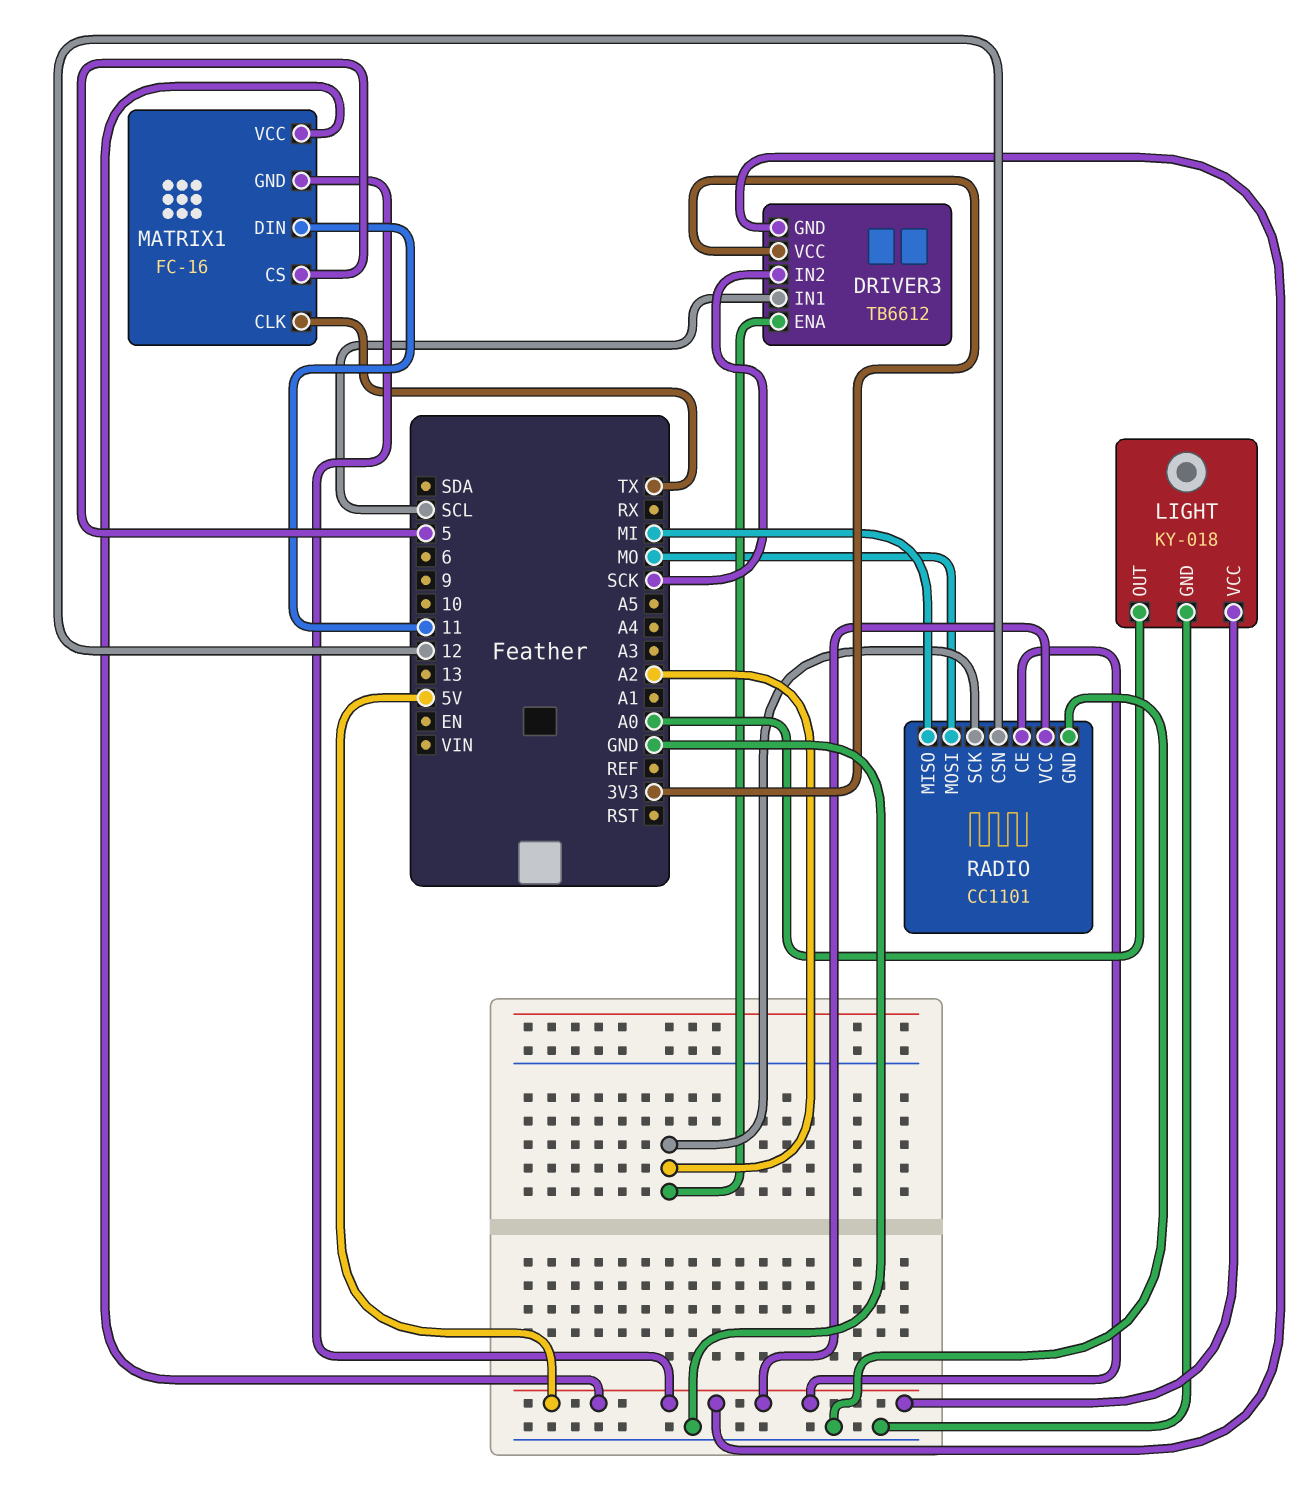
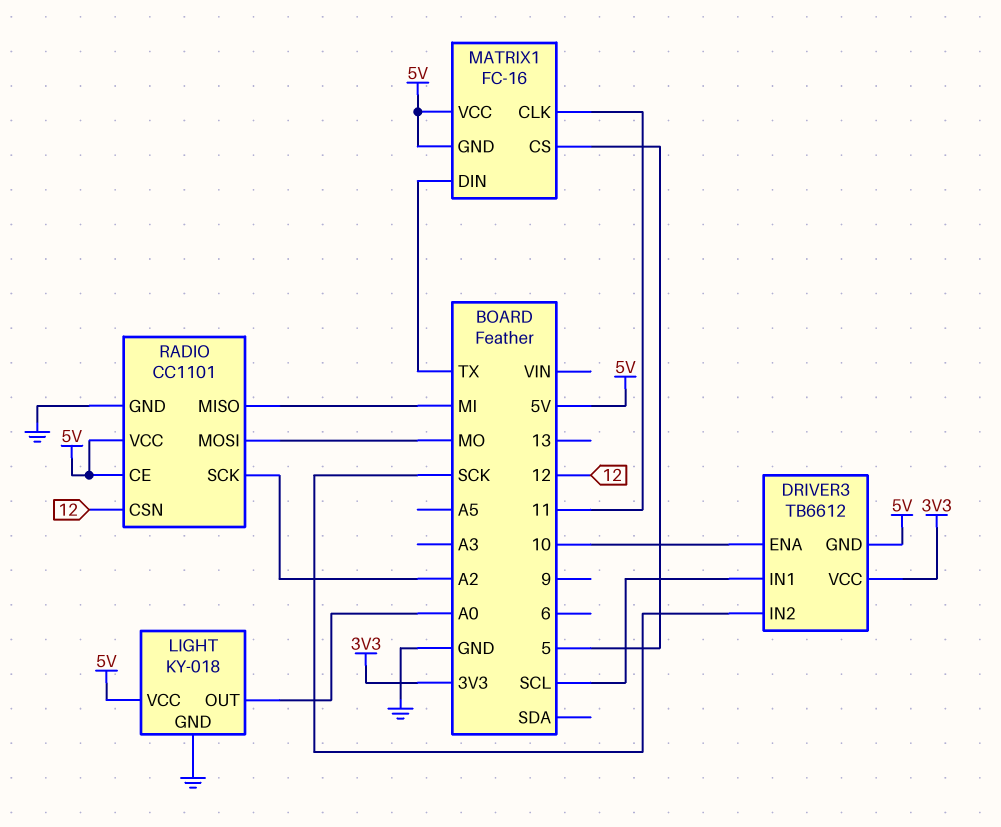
DRIVER3 pin ENA: A2 -> 10
MATRIX1 pin CLK: TX -> 11
MATRIX1 pin DIN: 11 -> TX

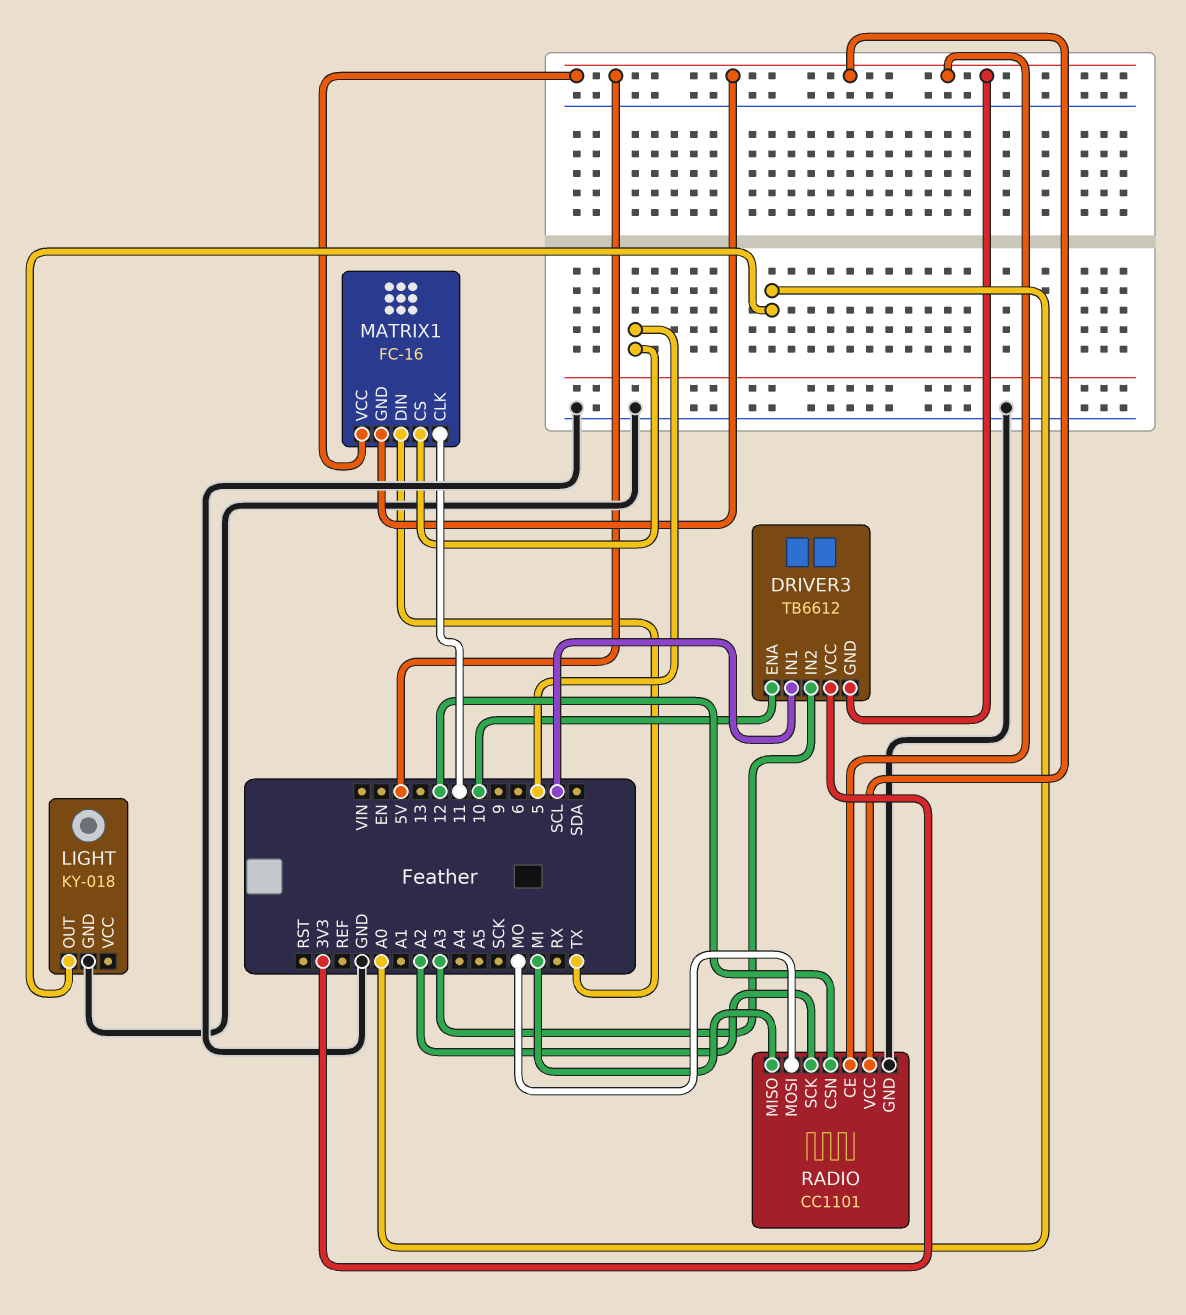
DRIVER3 pin IN2: SCK -> A3
LIGHT pin VCC: 5V -> none

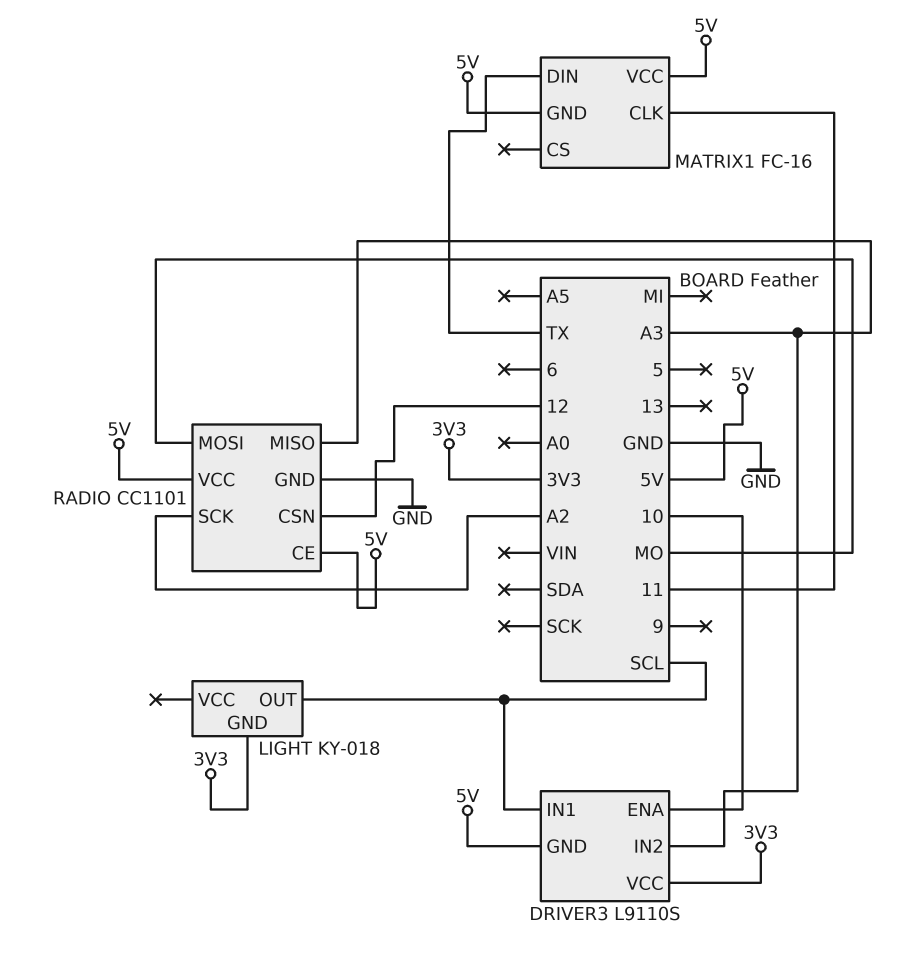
DRIVER3: TB6612 -> L9110S
LIGHT pin GND: GND -> 3V3
LIGHT pin OUT: A0 -> SCL
MATRIX1 pin CS: 5 -> none
RADIO pin MISO: MI -> A3

